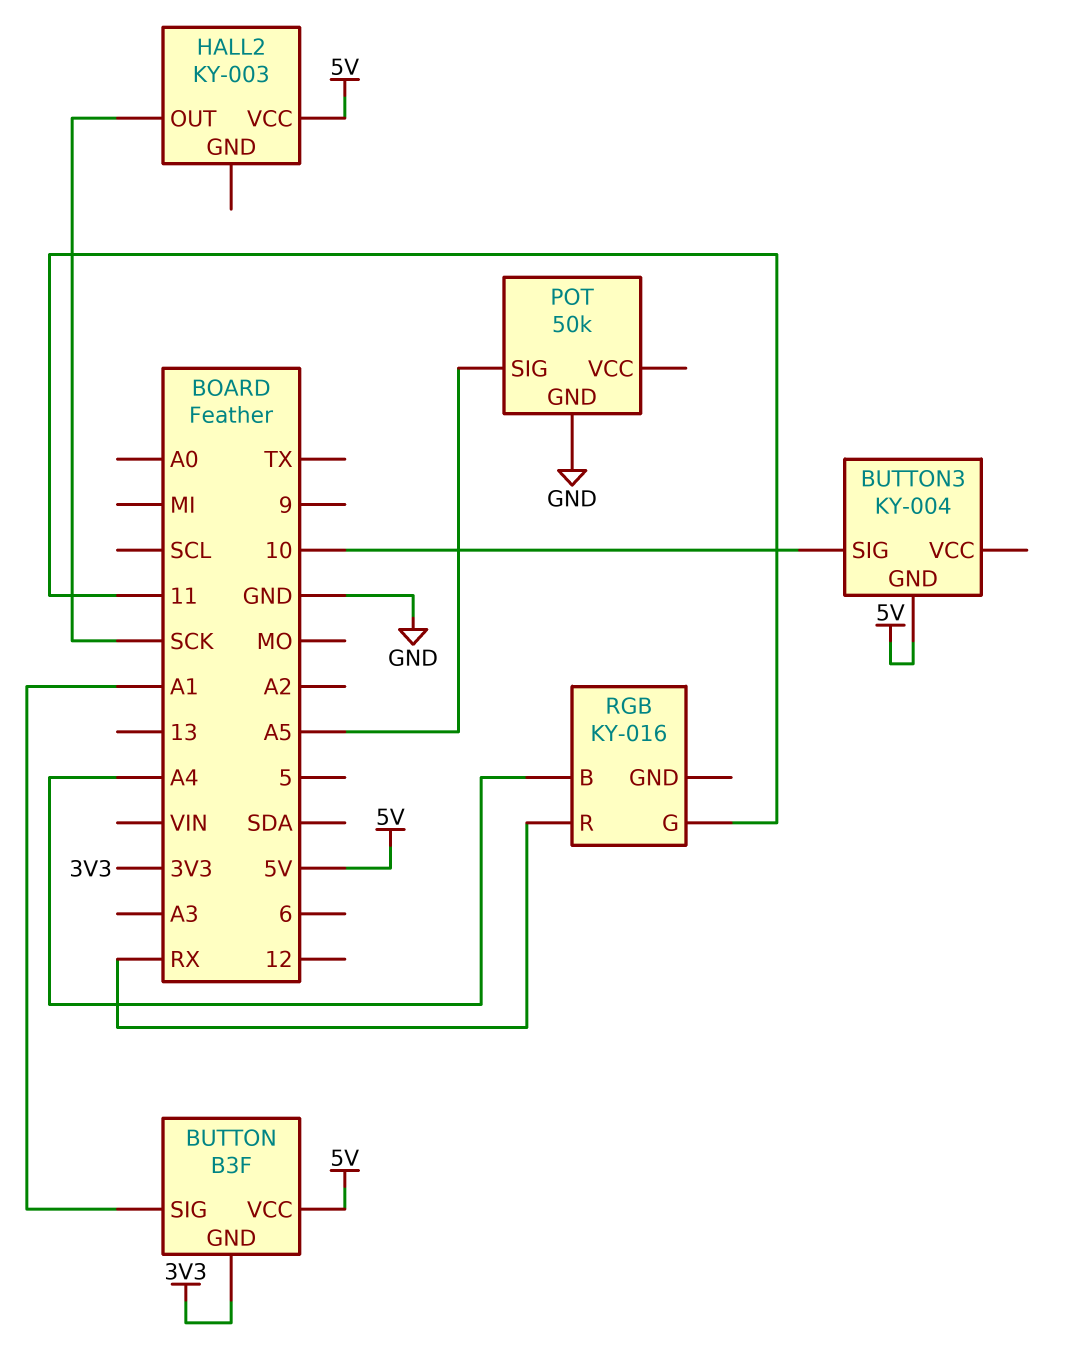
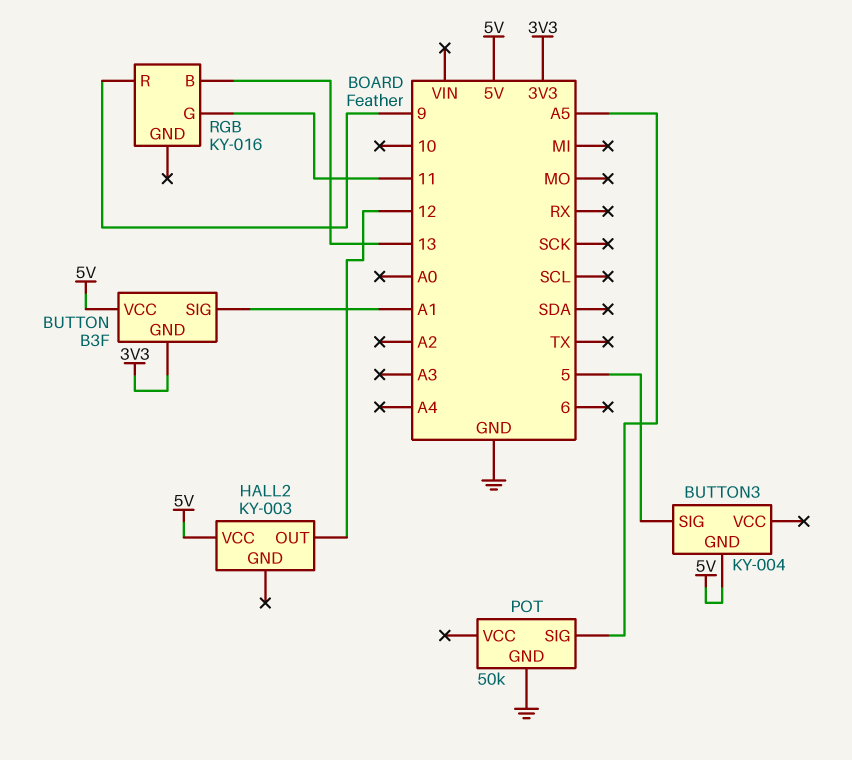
BUTTON3 pin SIG: 10 -> 5
HALL2 pin OUT: SCK -> 12
RGB pin B: A4 -> 13
RGB pin R: RX -> 9

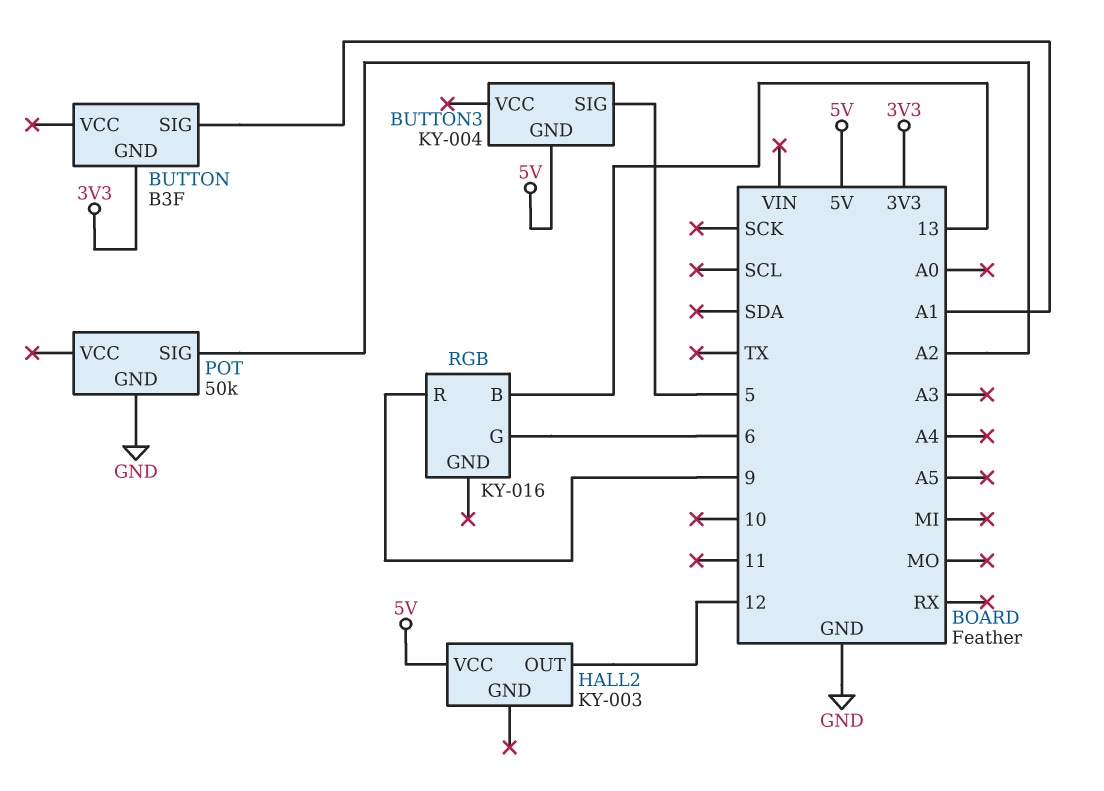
BUTTON pin VCC: 5V -> none
POT pin SIG: A5 -> A2
RGB pin G: 11 -> 6

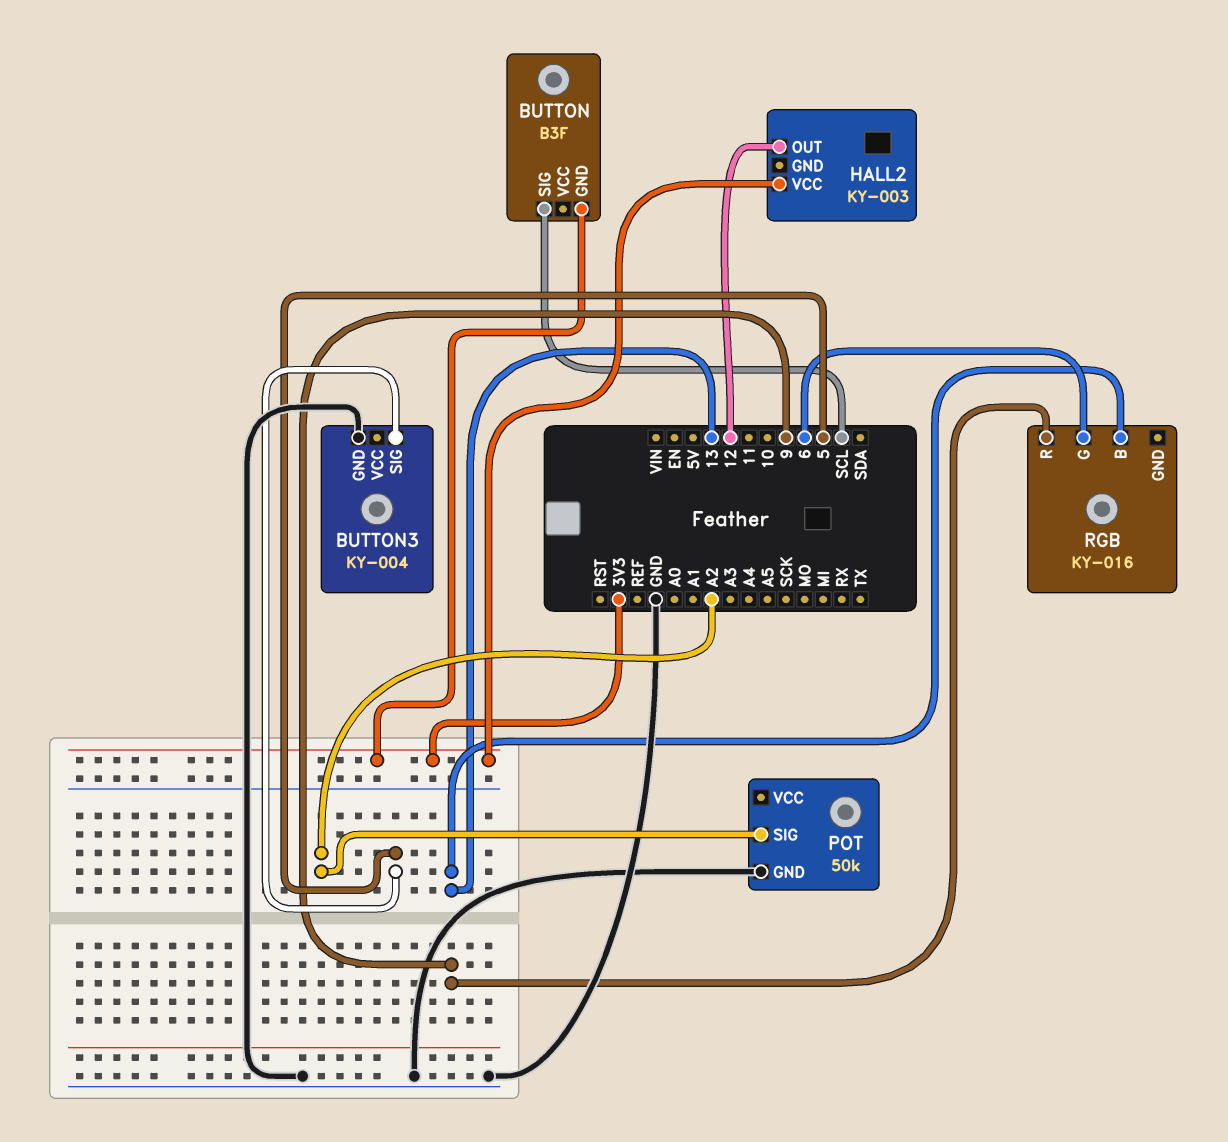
BUTTON pin SIG: A1 -> SCL
BUTTON3 pin GND: 5V -> GND
HALL2 pin VCC: 5V -> 3V3

